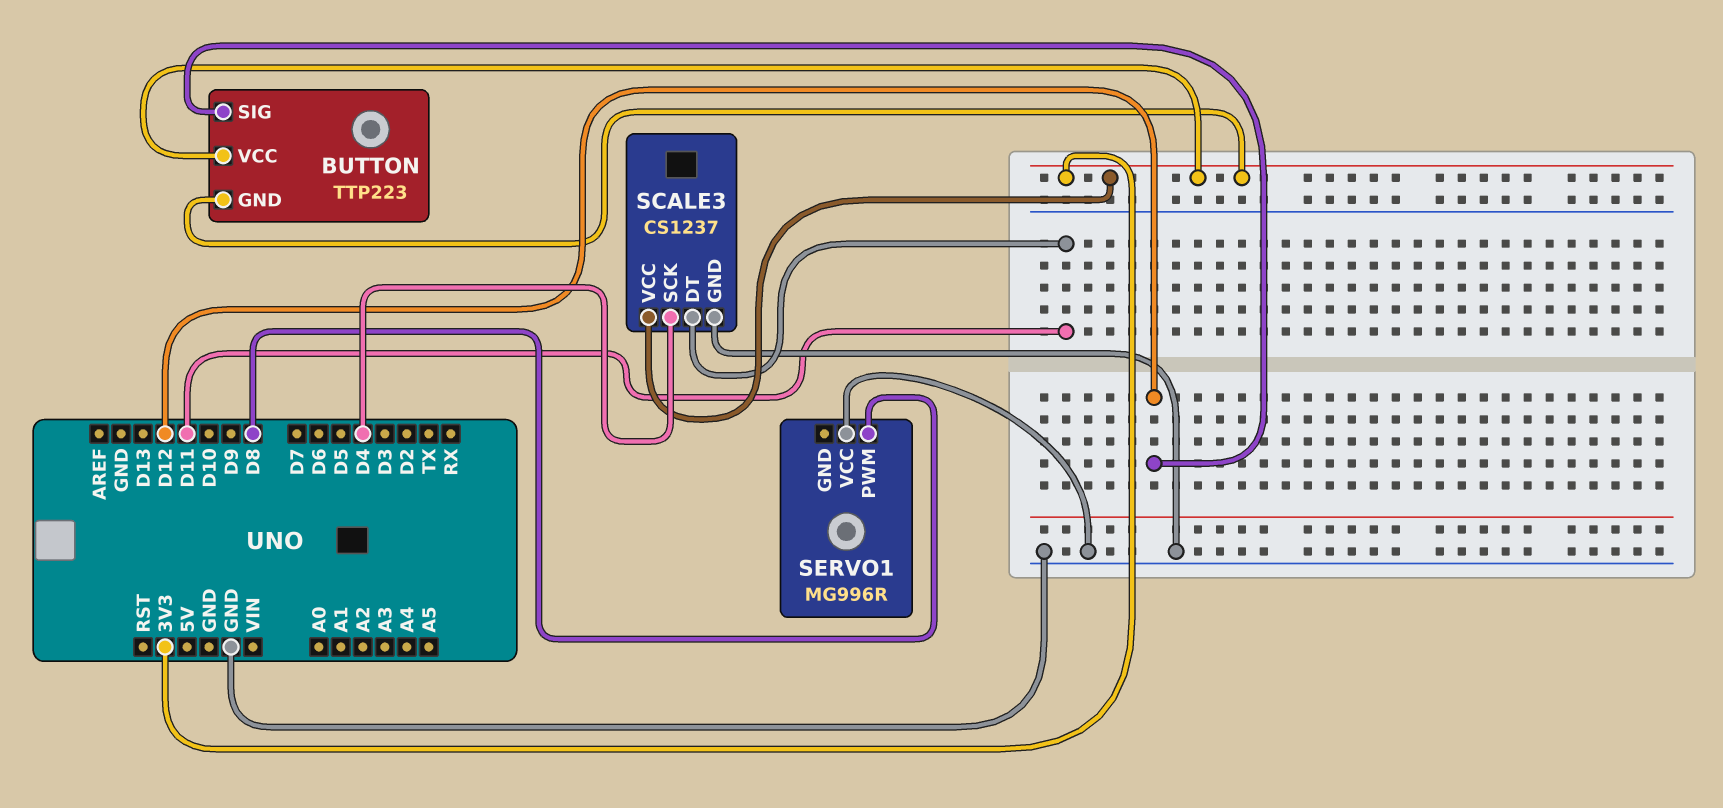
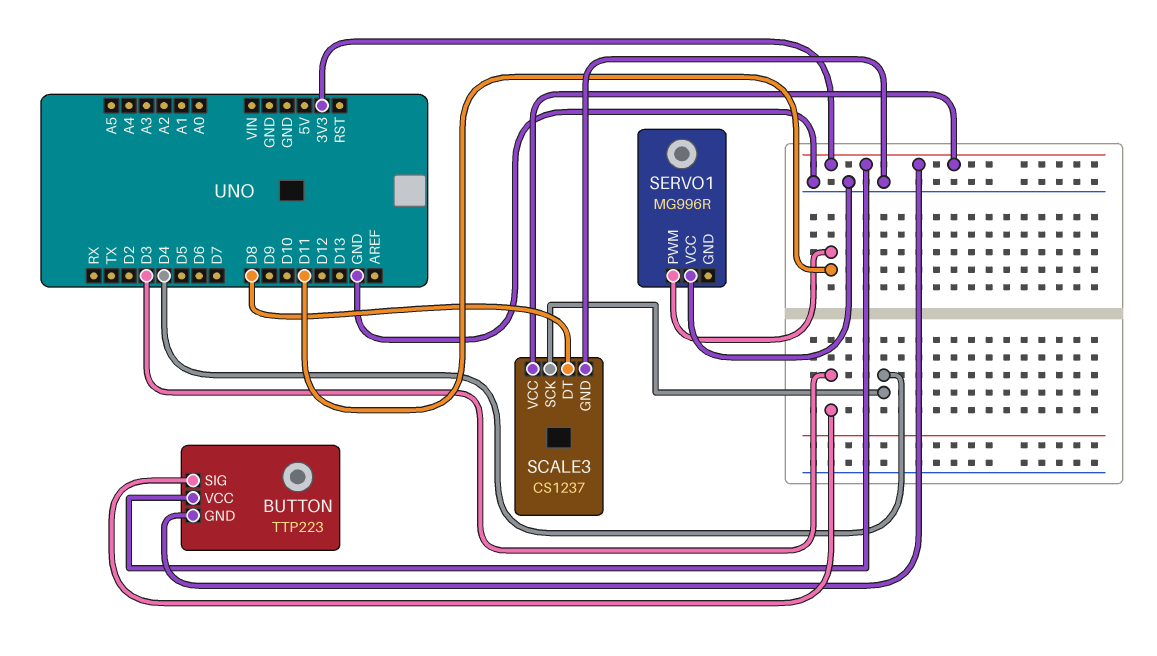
BUTTON pin SIG: D12 -> D3
SCALE3 pin DT: D11 -> D8
SERVO1 pin PWM: D8 -> D11

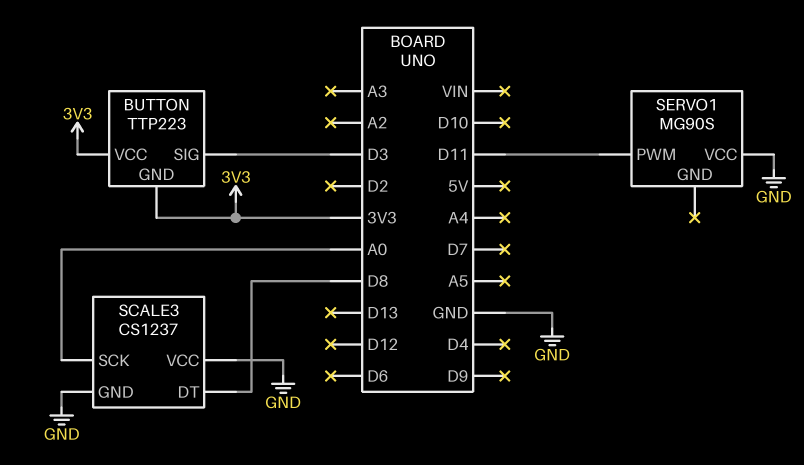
SCALE3 pin SCK: D4 -> A0
SCALE3 pin VCC: 3V3 -> GND
SERVO1: MG996R -> MG90S

